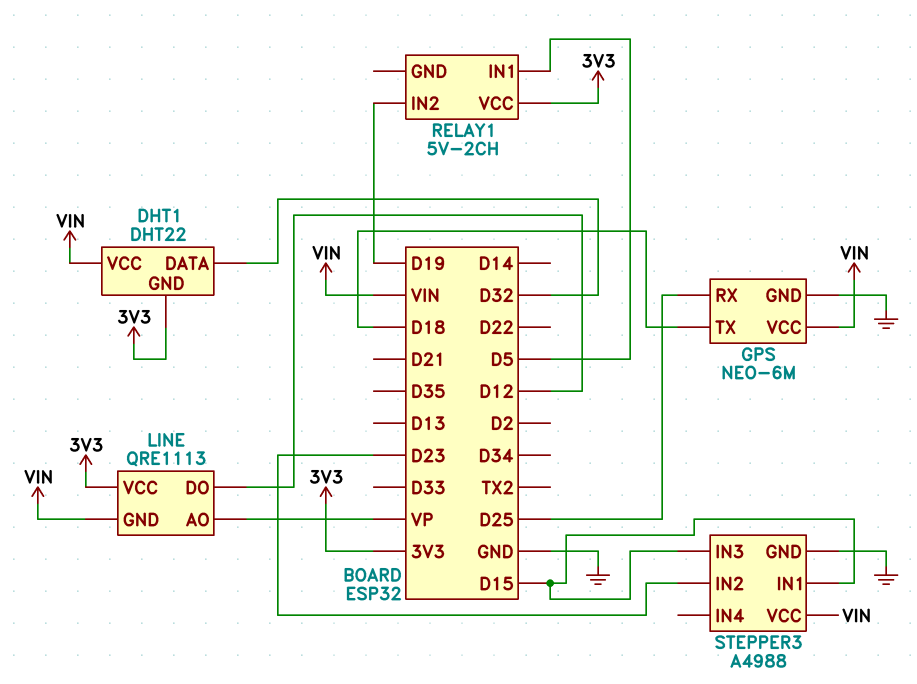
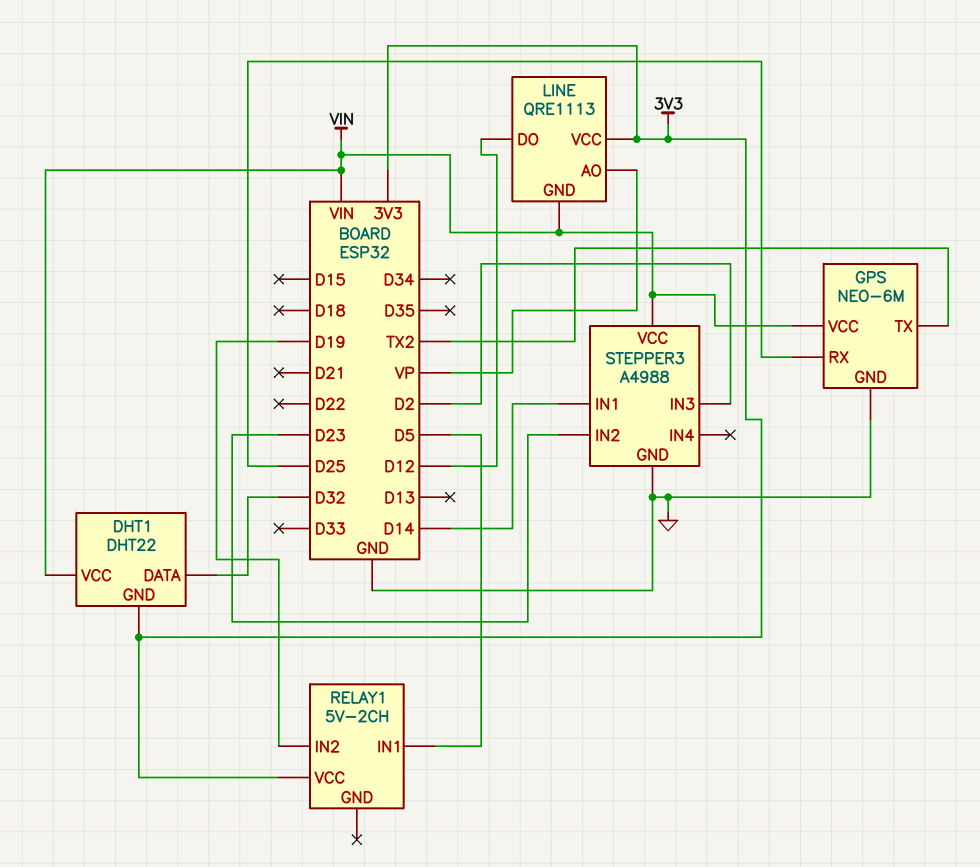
GPS pin TX: D18 -> TX2
STEPPER3 pin IN1: D15 -> D14
STEPPER3 pin IN3: D15 -> D2

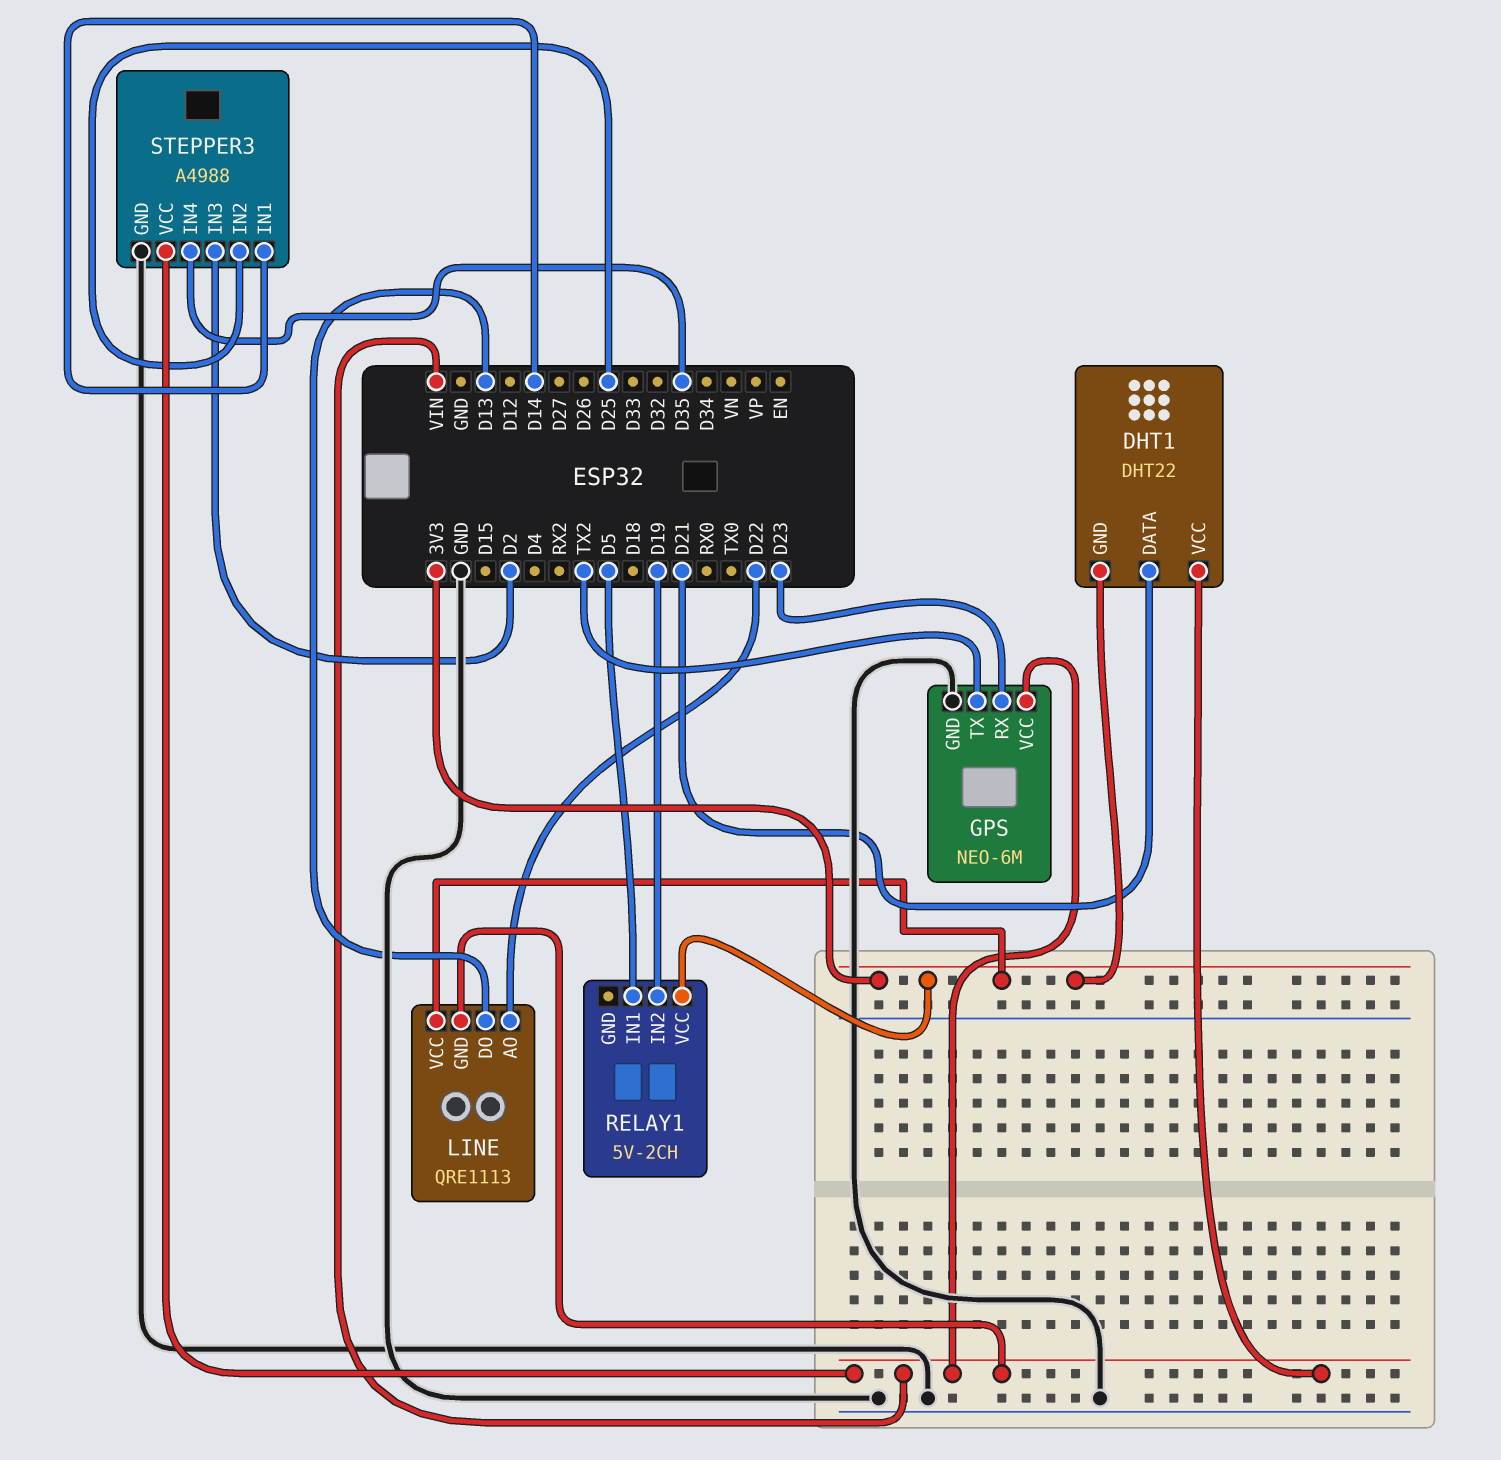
DHT1 pin DATA: D32 -> D21
GPS pin RX: D25 -> D23
LINE pin AO: VP -> D22
LINE pin DO: D12 -> D13
STEPPER3 pin IN2: D23 -> D25
STEPPER3 pin IN4: none -> D35

